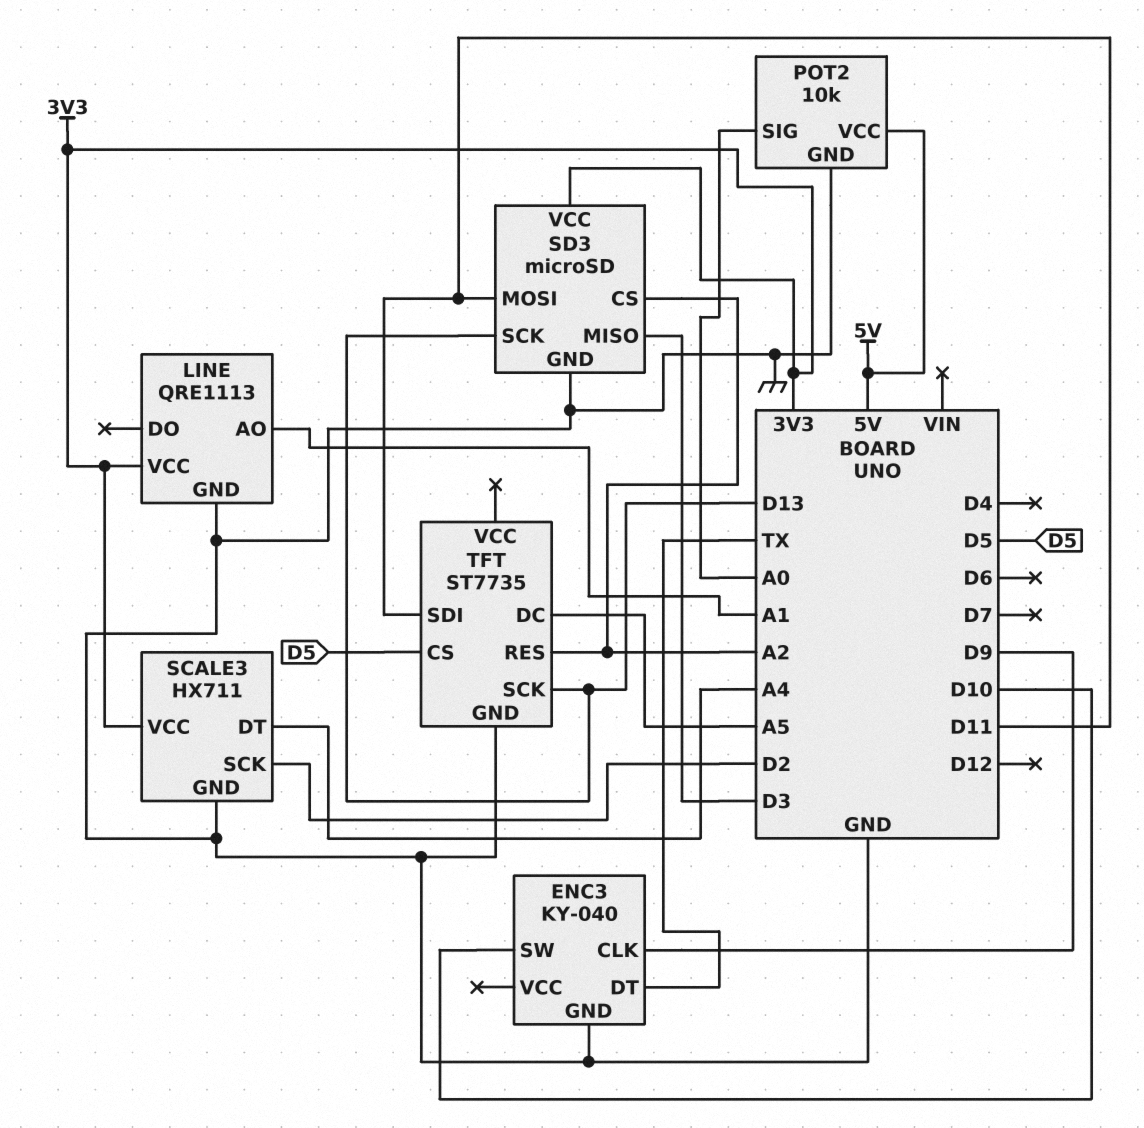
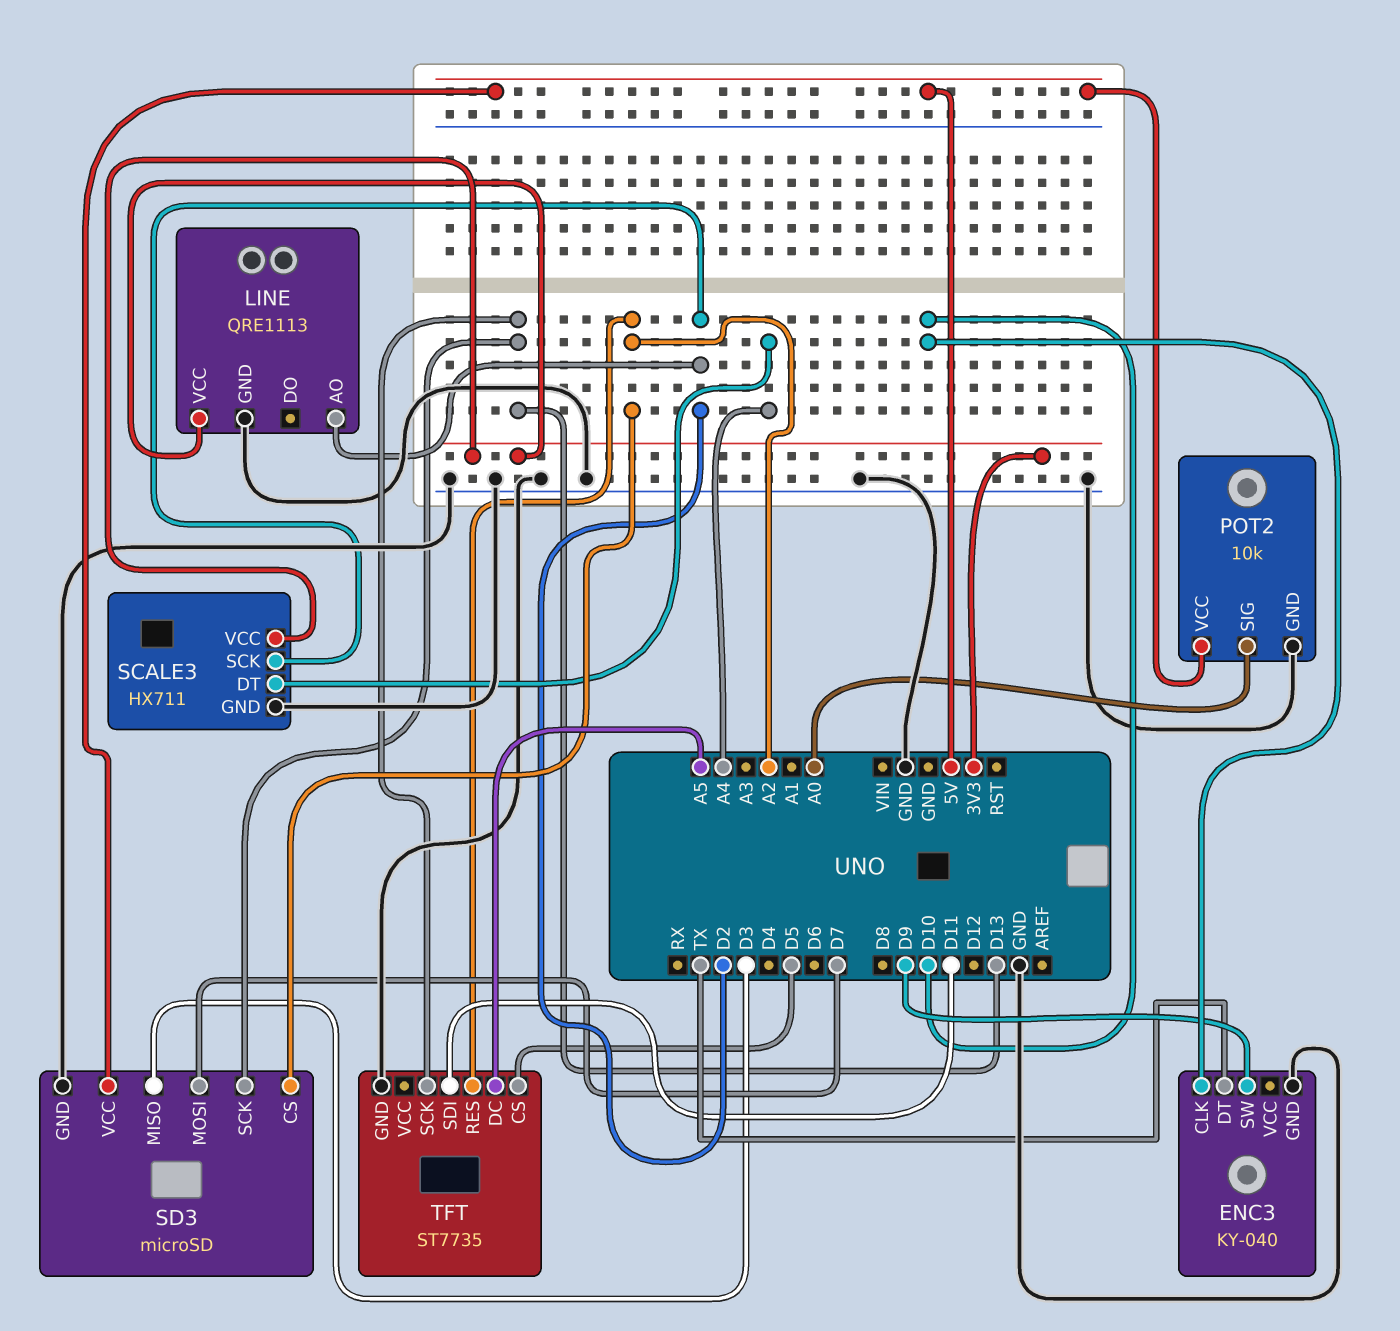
ENC3 pin CLK: D9 -> D10
ENC3 pin SW: D10 -> D9
LINE pin AO: A1 -> D2
SD3 pin MOSI: D11 -> D7
SD3 pin VCC: 3V3 -> 5V

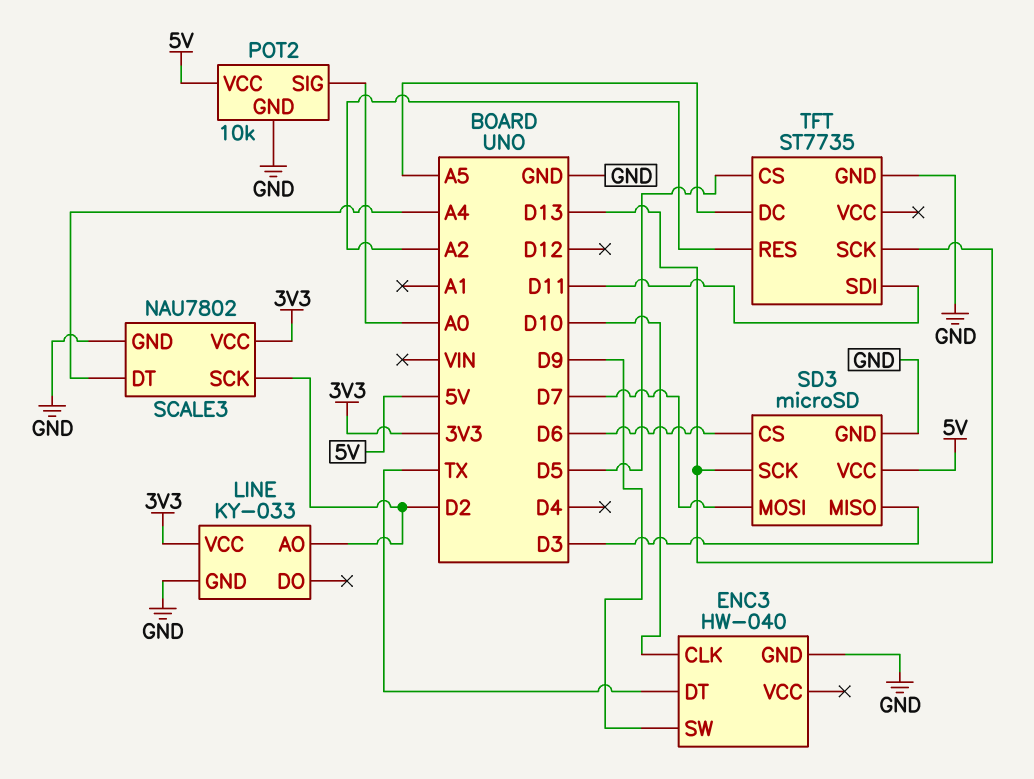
ENC3: KY-040 -> HW-040
LINE: QRE1113 -> KY-033
SCALE3: HX711 -> NAU7802
SD3 pin CS: A2 -> D6

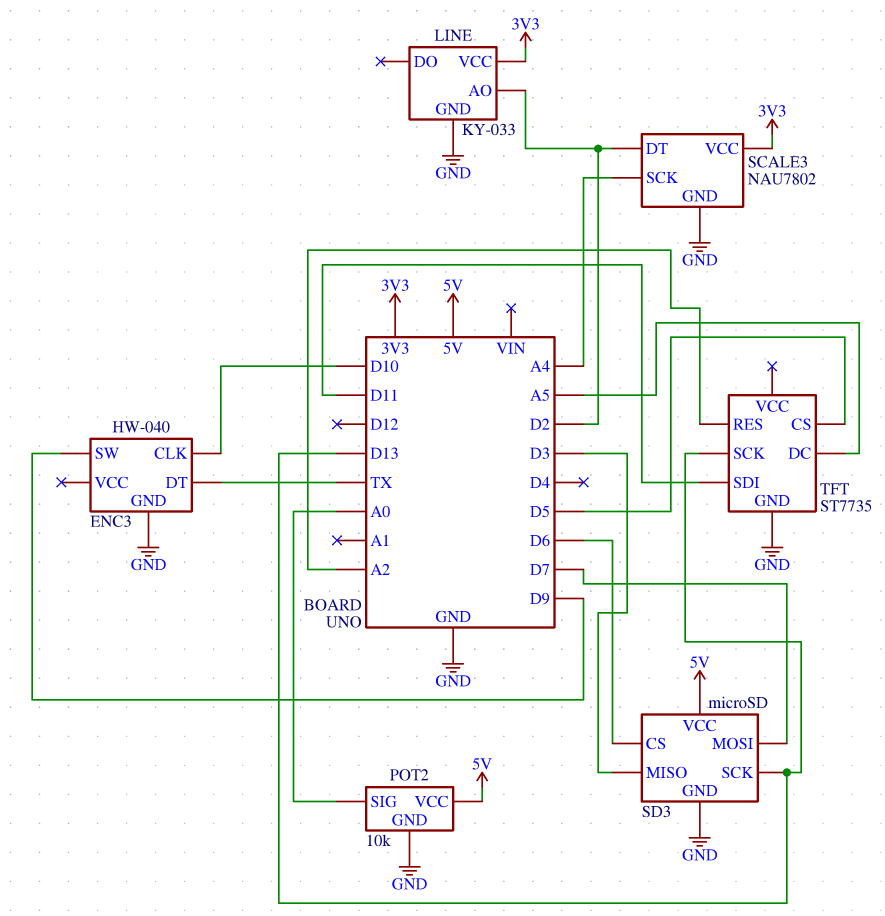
SCALE3 pin DT: A4 -> D2
SCALE3 pin SCK: D2 -> A4

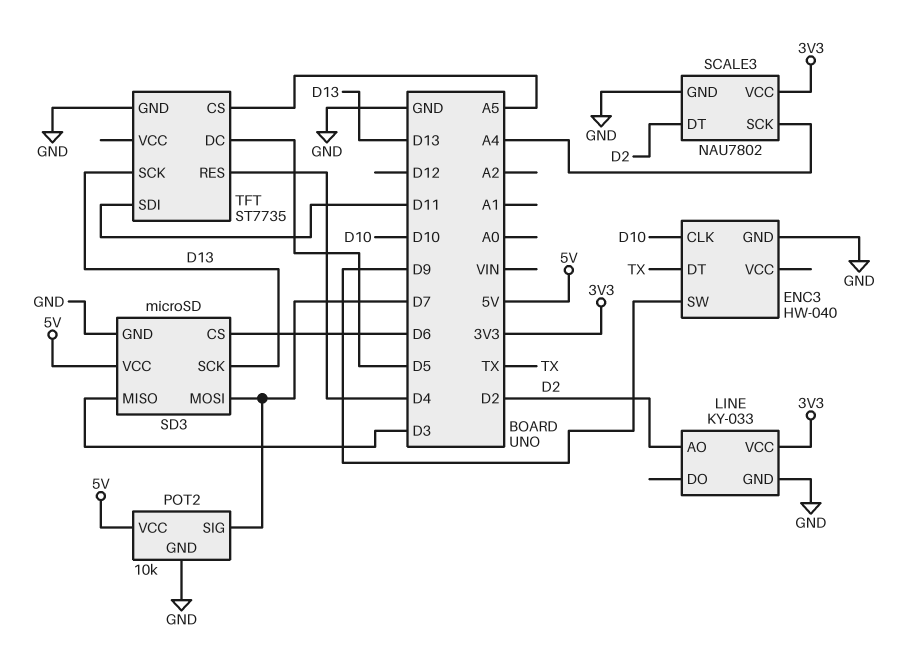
POT2 pin SIG: A0 -> D7
TFT pin CS: D5 -> A5
TFT pin DC: A5 -> D5
TFT pin RES: A2 -> D4

